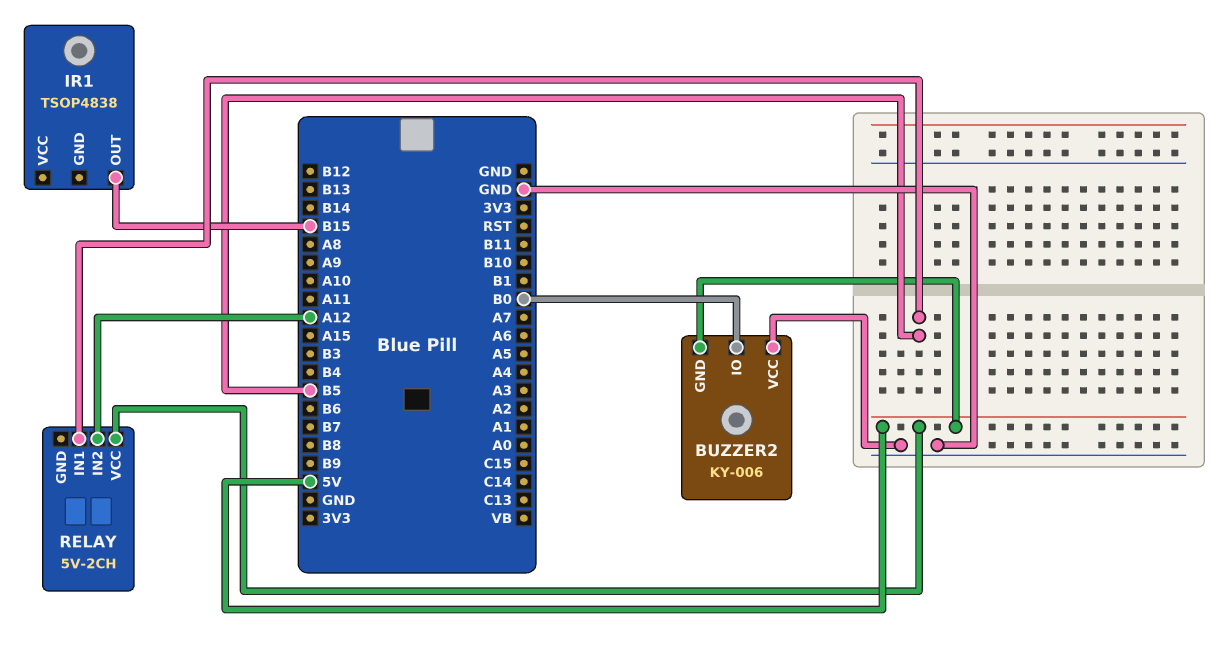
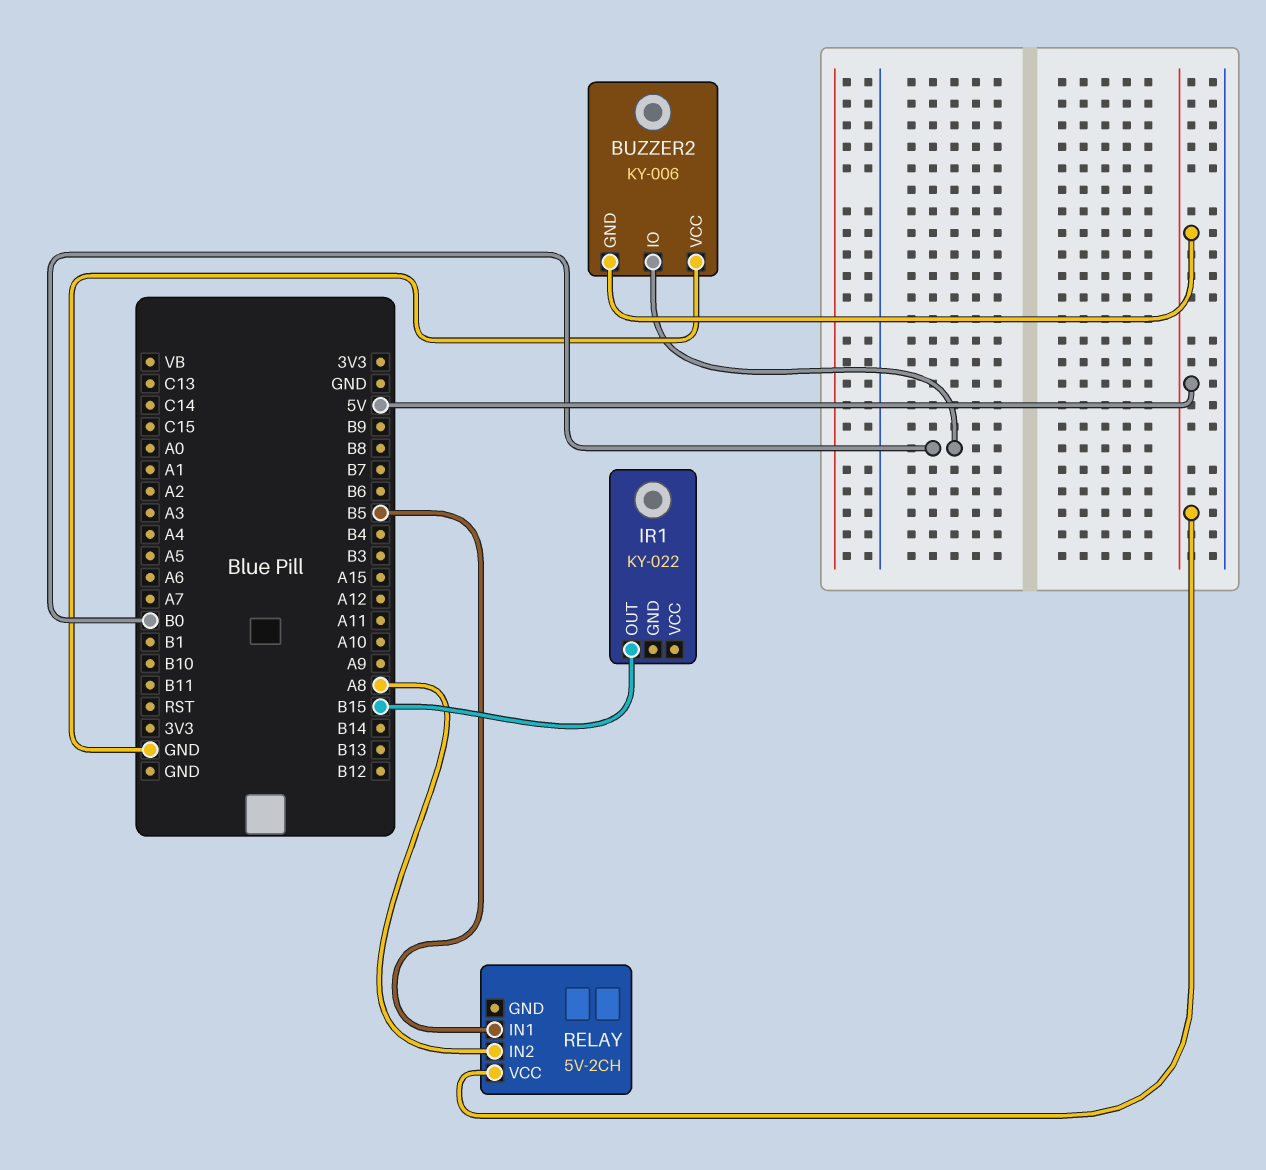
IR1: TSOP4838 -> KY-022
RELAY pin IN2: A12 -> A8

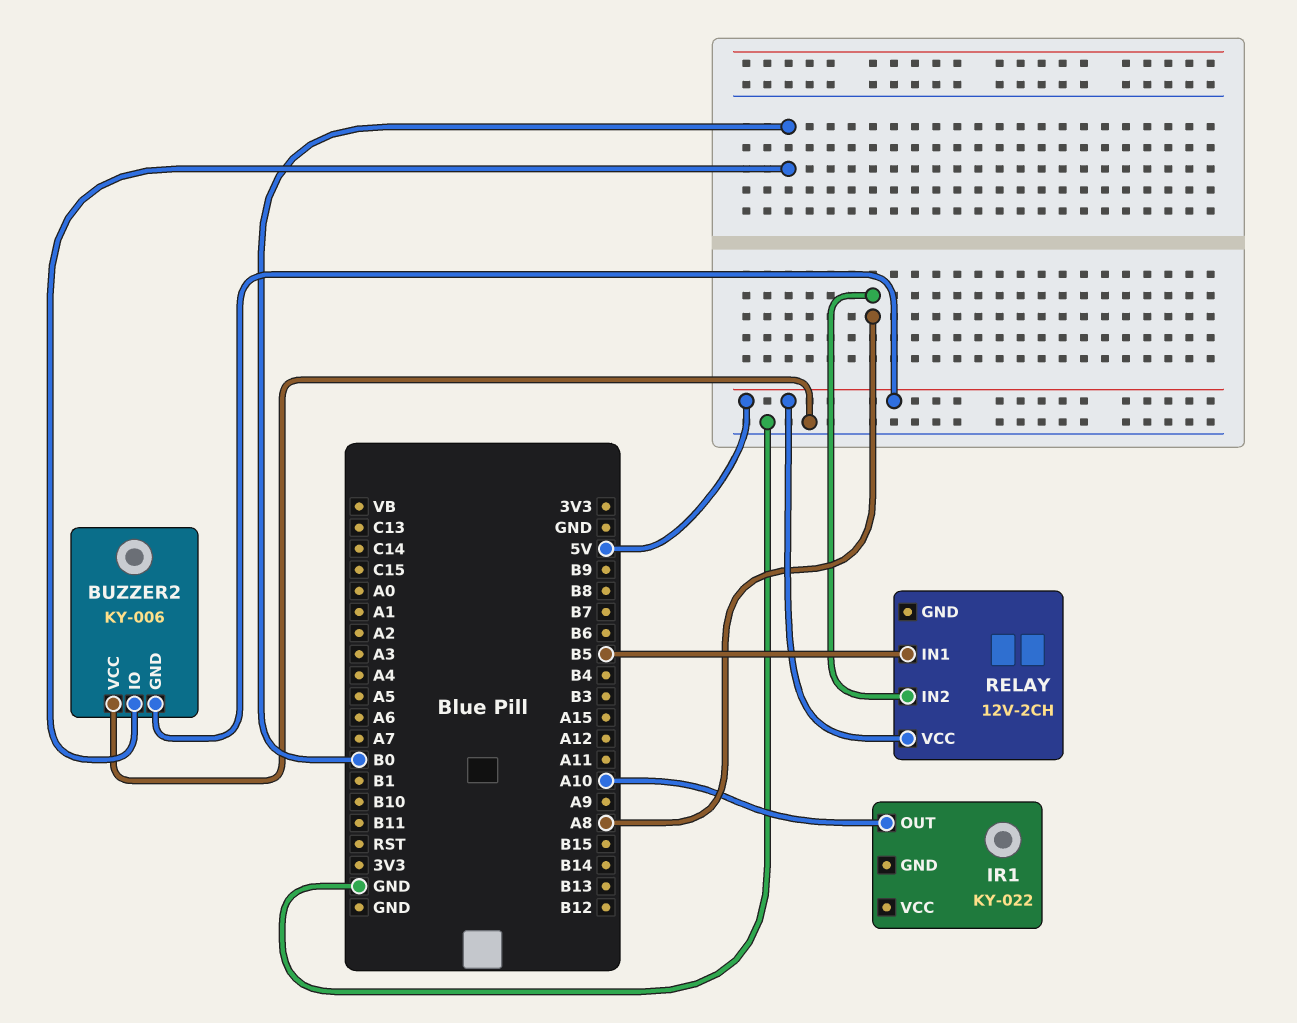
IR1 pin OUT: B15 -> A10
RELAY: 5V-2CH -> 12V-2CH

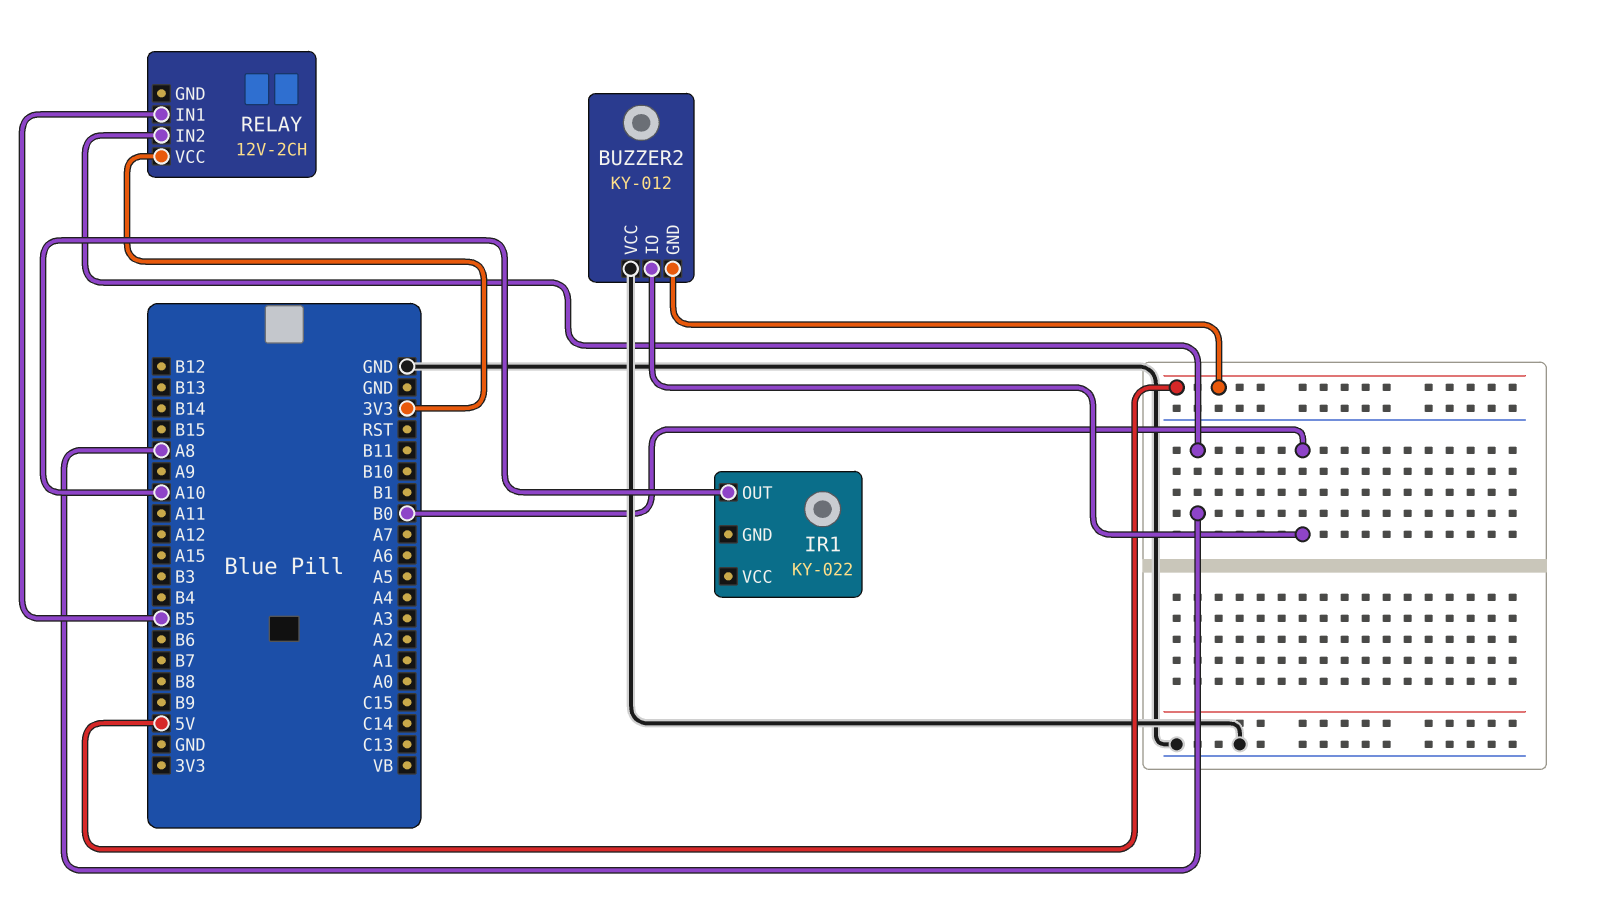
BUZZER2: KY-006 -> KY-012
RELAY pin VCC: 5V -> 3V3

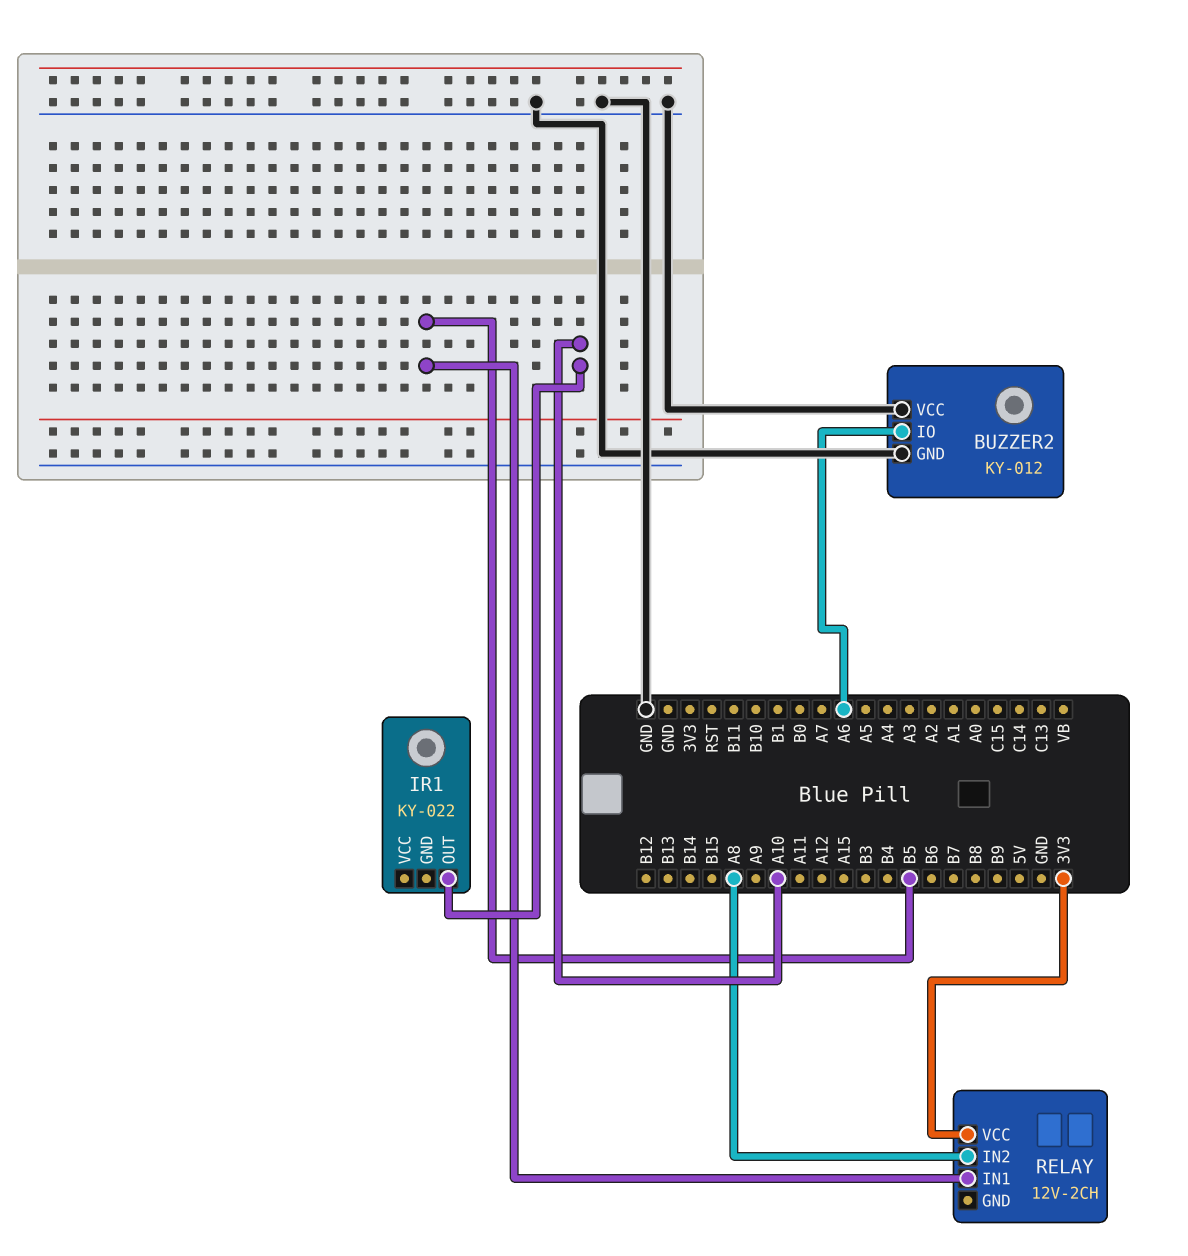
BUZZER2 pin GND: 5V -> GND
BUZZER2 pin IO: B0 -> A6

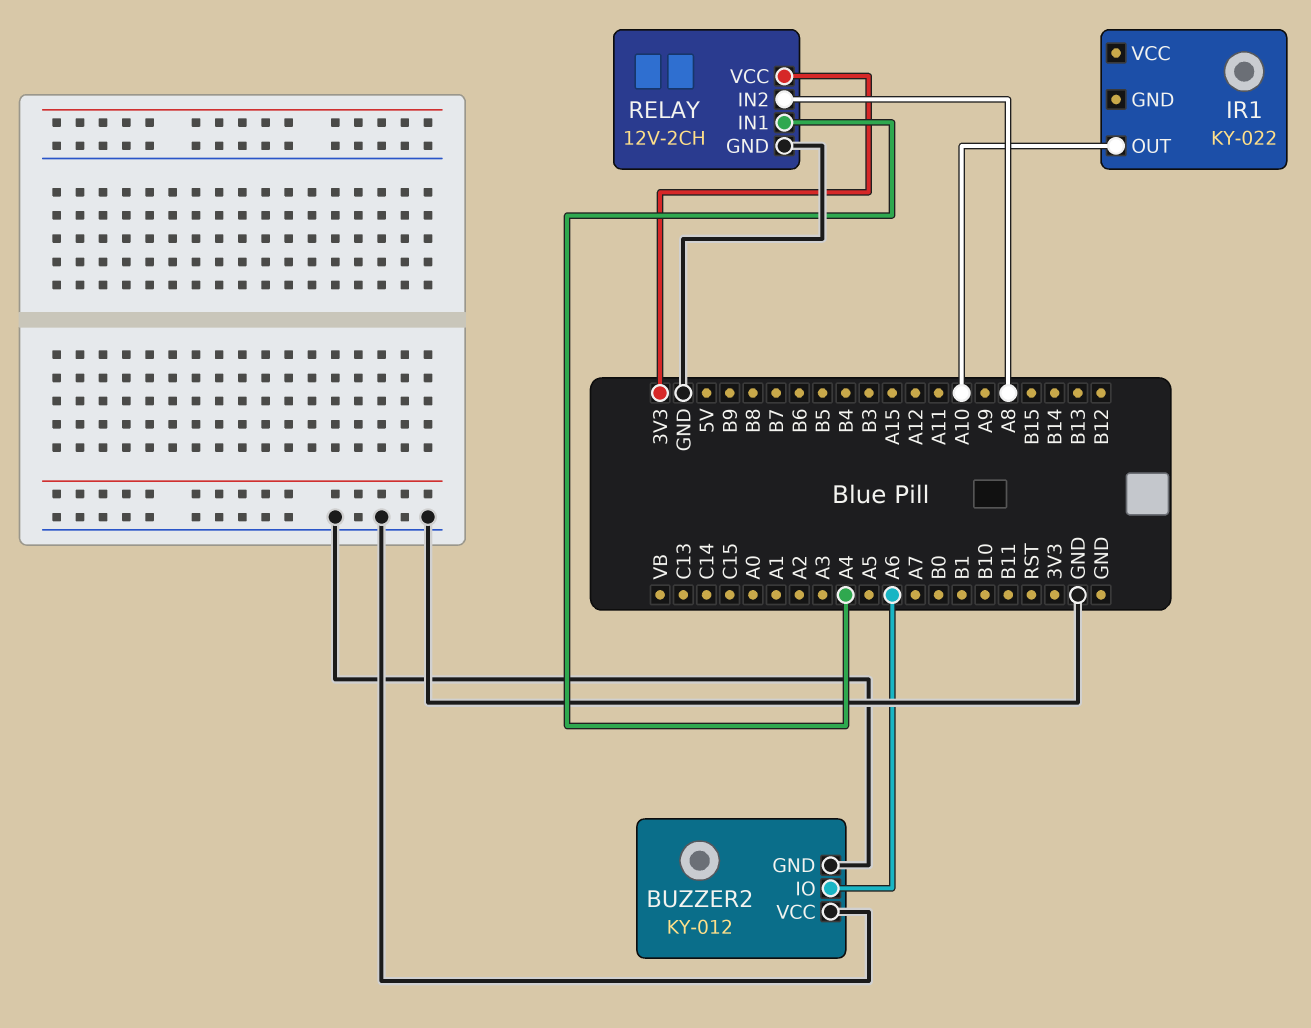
RELAY pin GND: none -> GND
RELAY pin IN1: B5 -> A4

